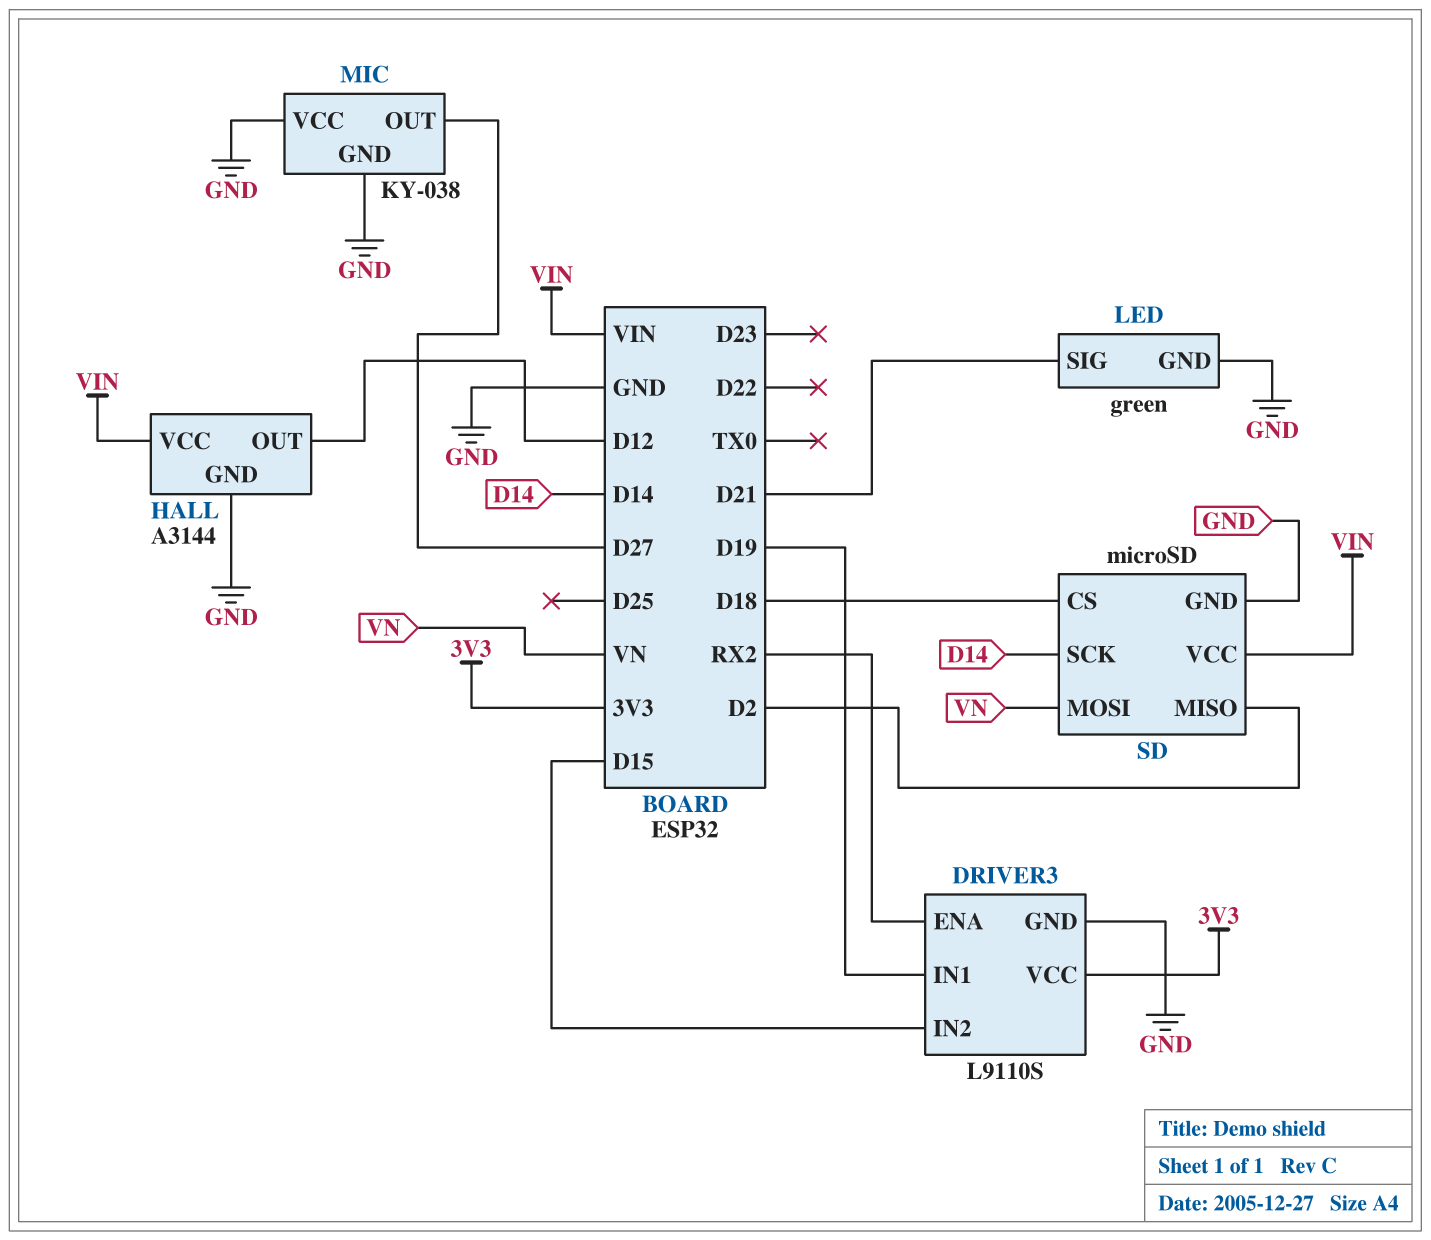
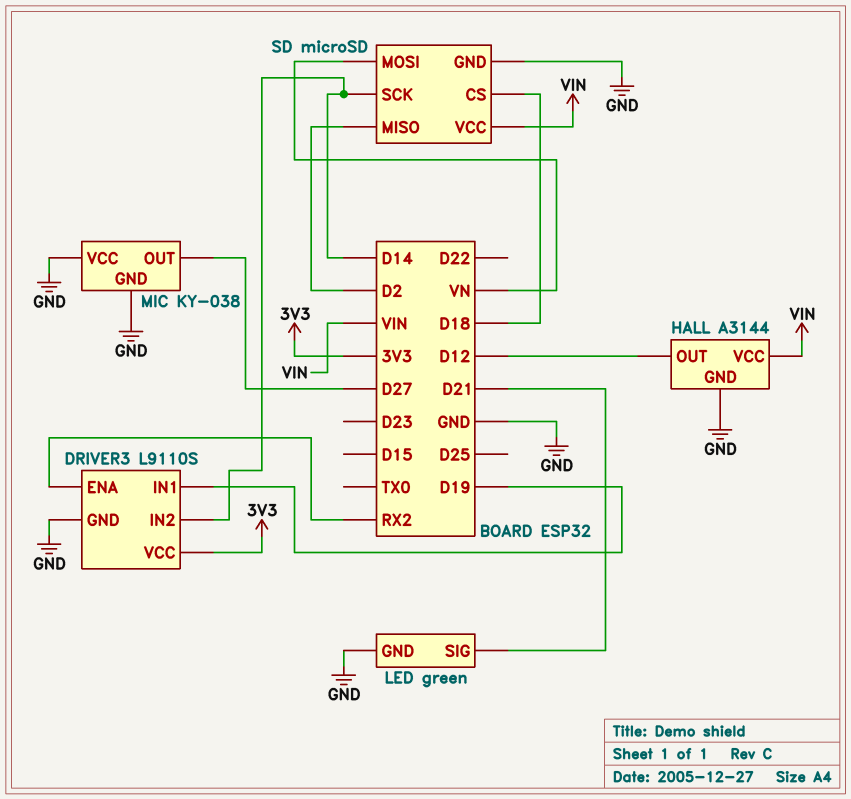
DRIVER3 pin IN2: D15 -> D14

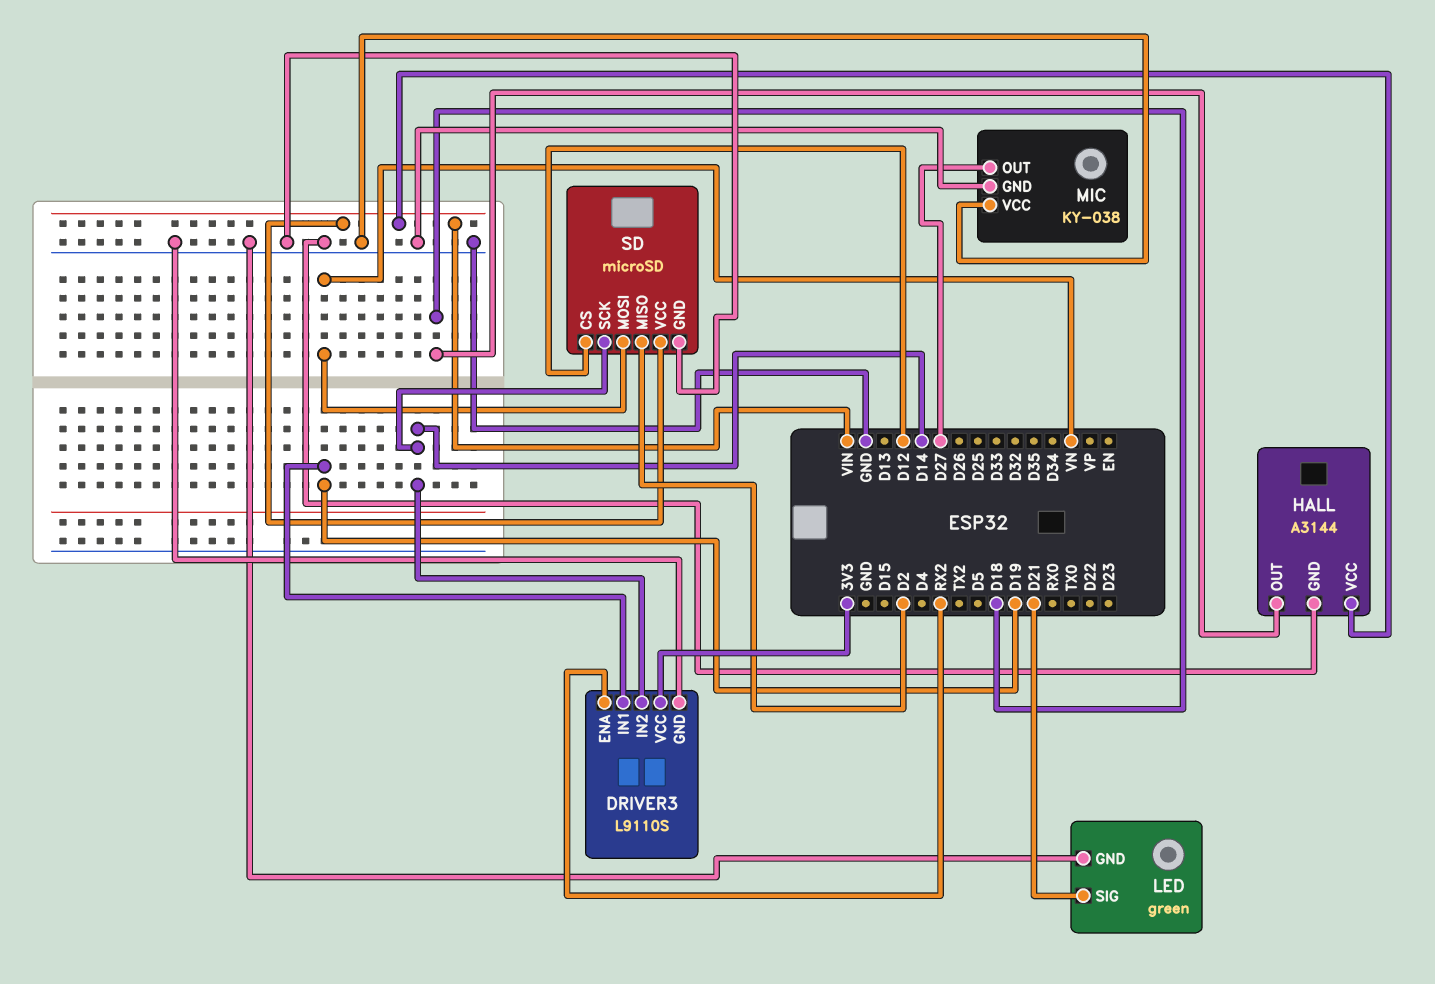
HALL pin OUT: D12 -> D18
SD pin CS: D18 -> D12

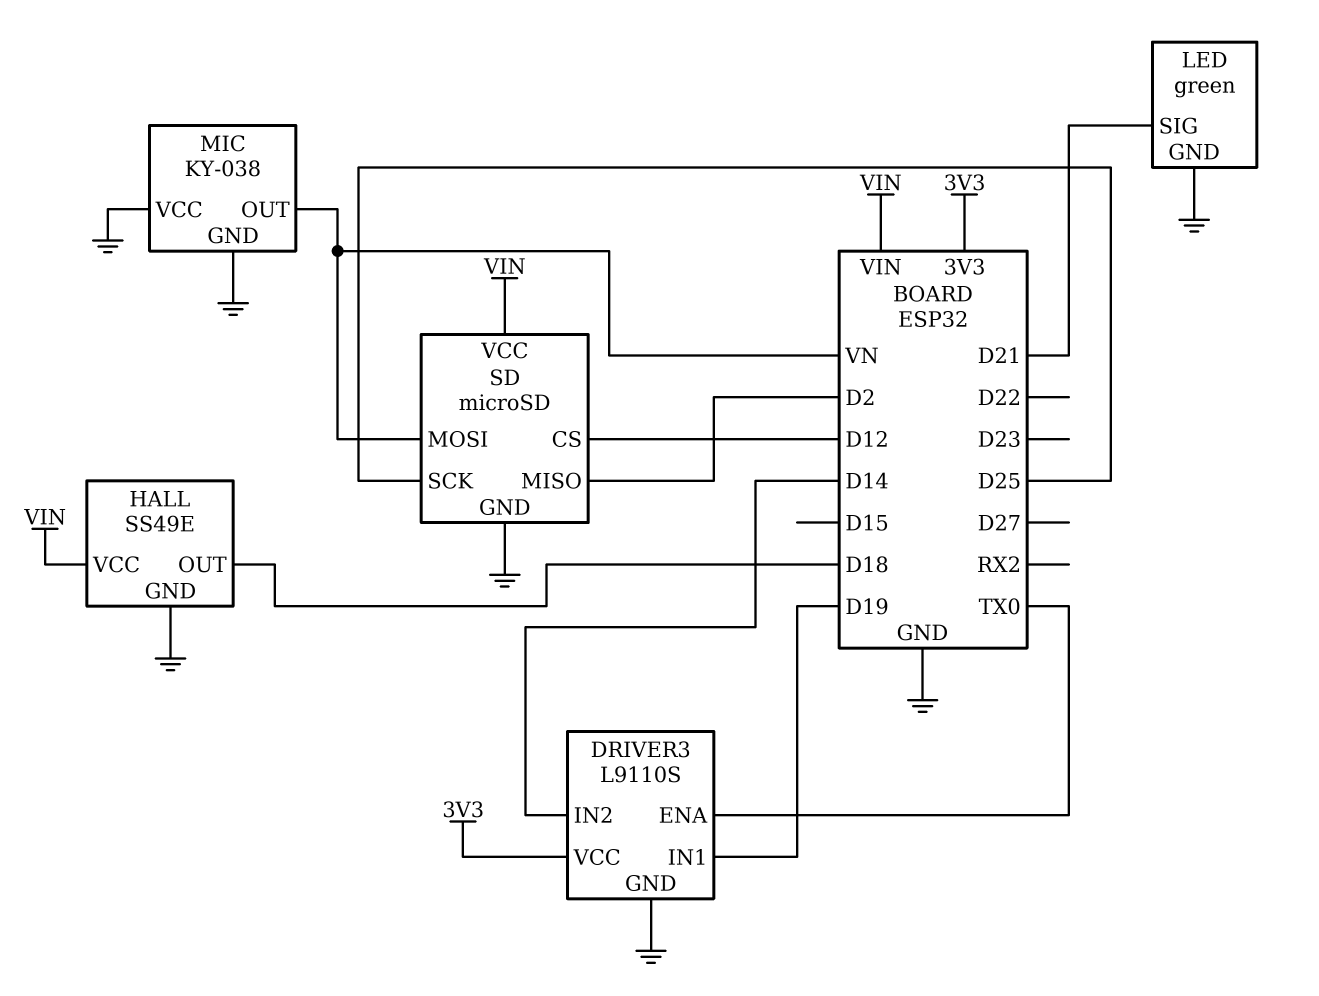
DRIVER3 pin ENA: RX2 -> TX0
HALL: A3144 -> SS49E
MIC pin OUT: D27 -> VN
SD pin SCK: D14 -> D25

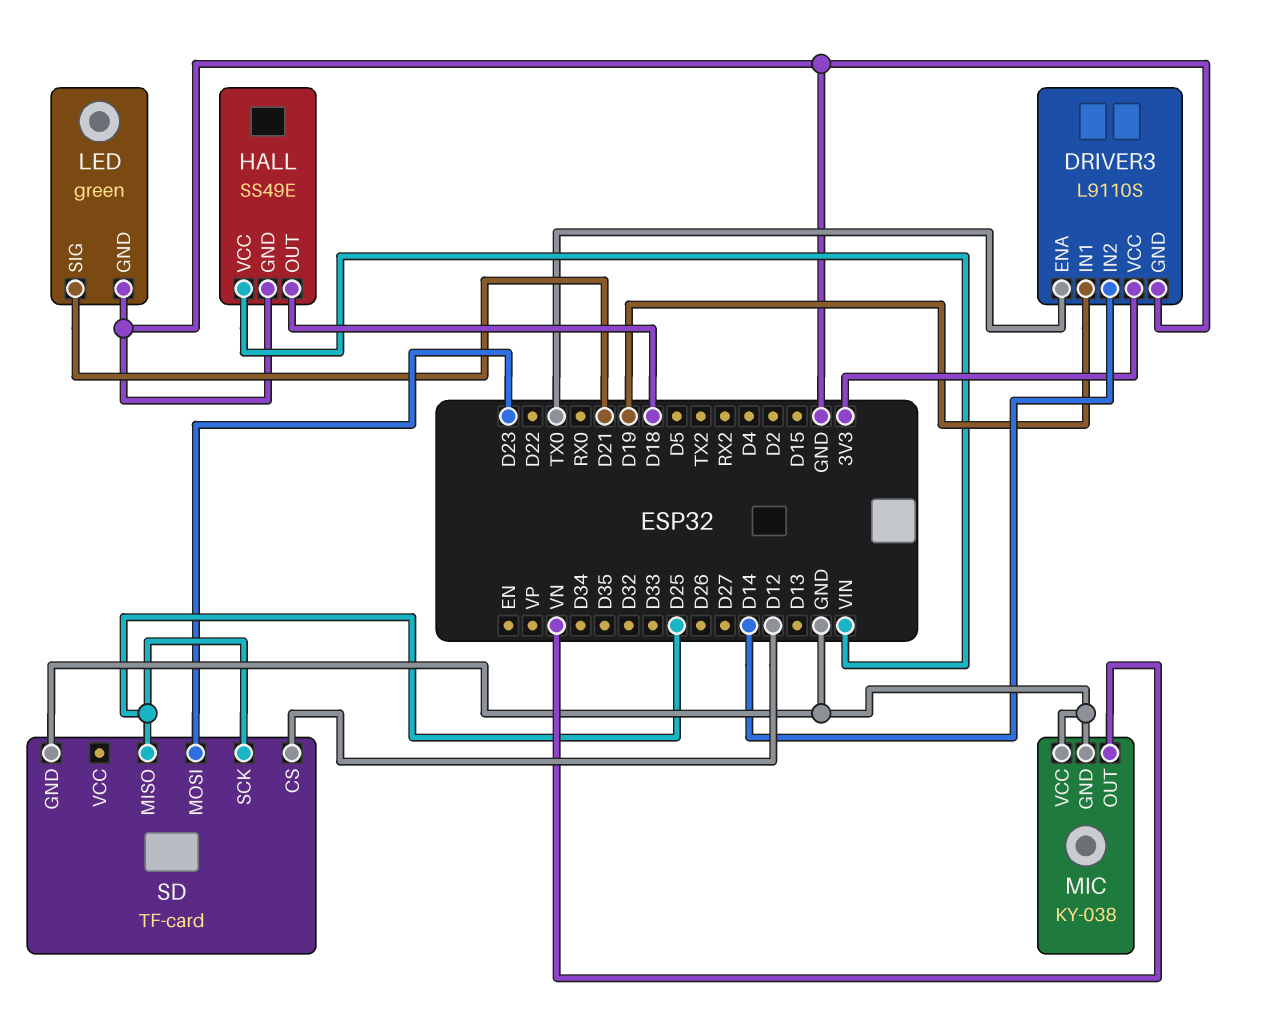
SD: microSD -> TF-card
SD pin MISO: D2 -> D25
SD pin MOSI: VN -> D23
SD pin VCC: VIN -> none

